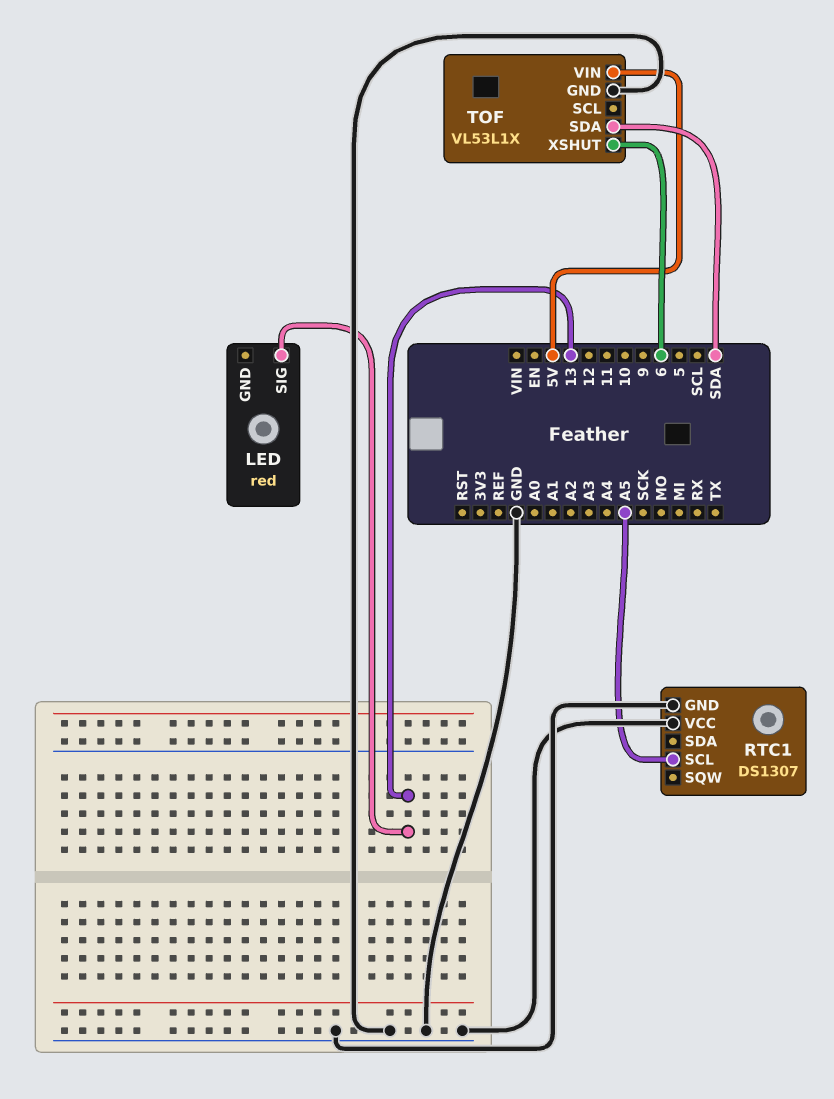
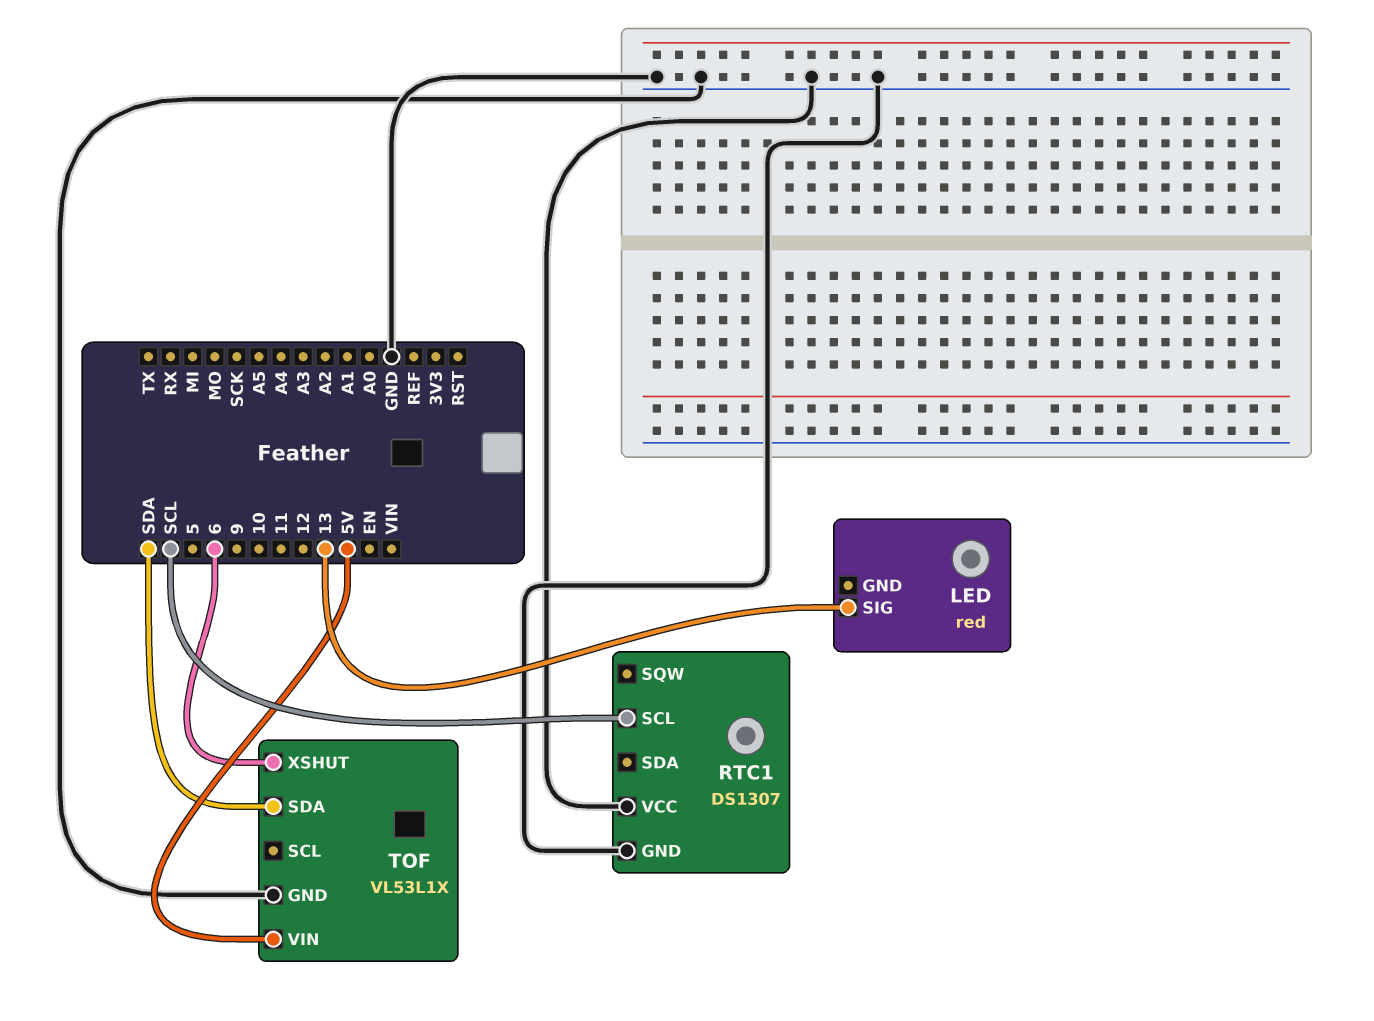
RTC1 pin SCL: A5 -> SCL

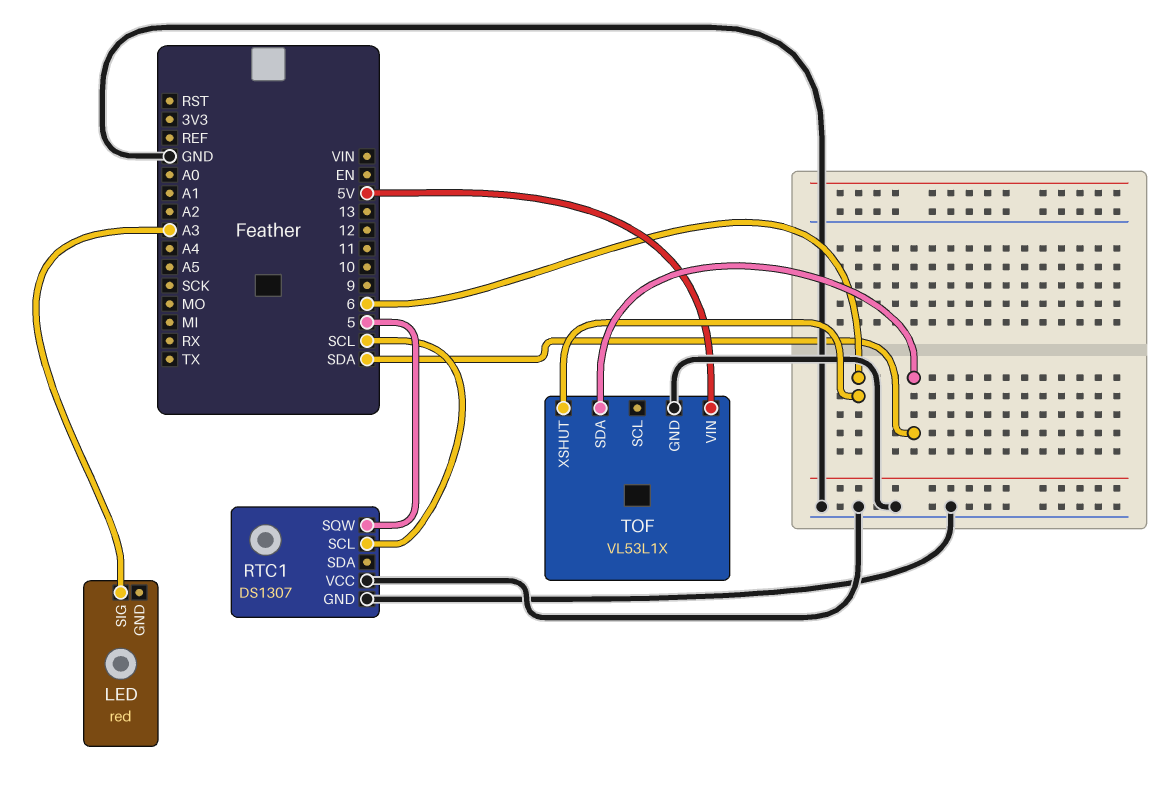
LED pin SIG: 13 -> A3
RTC1 pin SQW: none -> 5

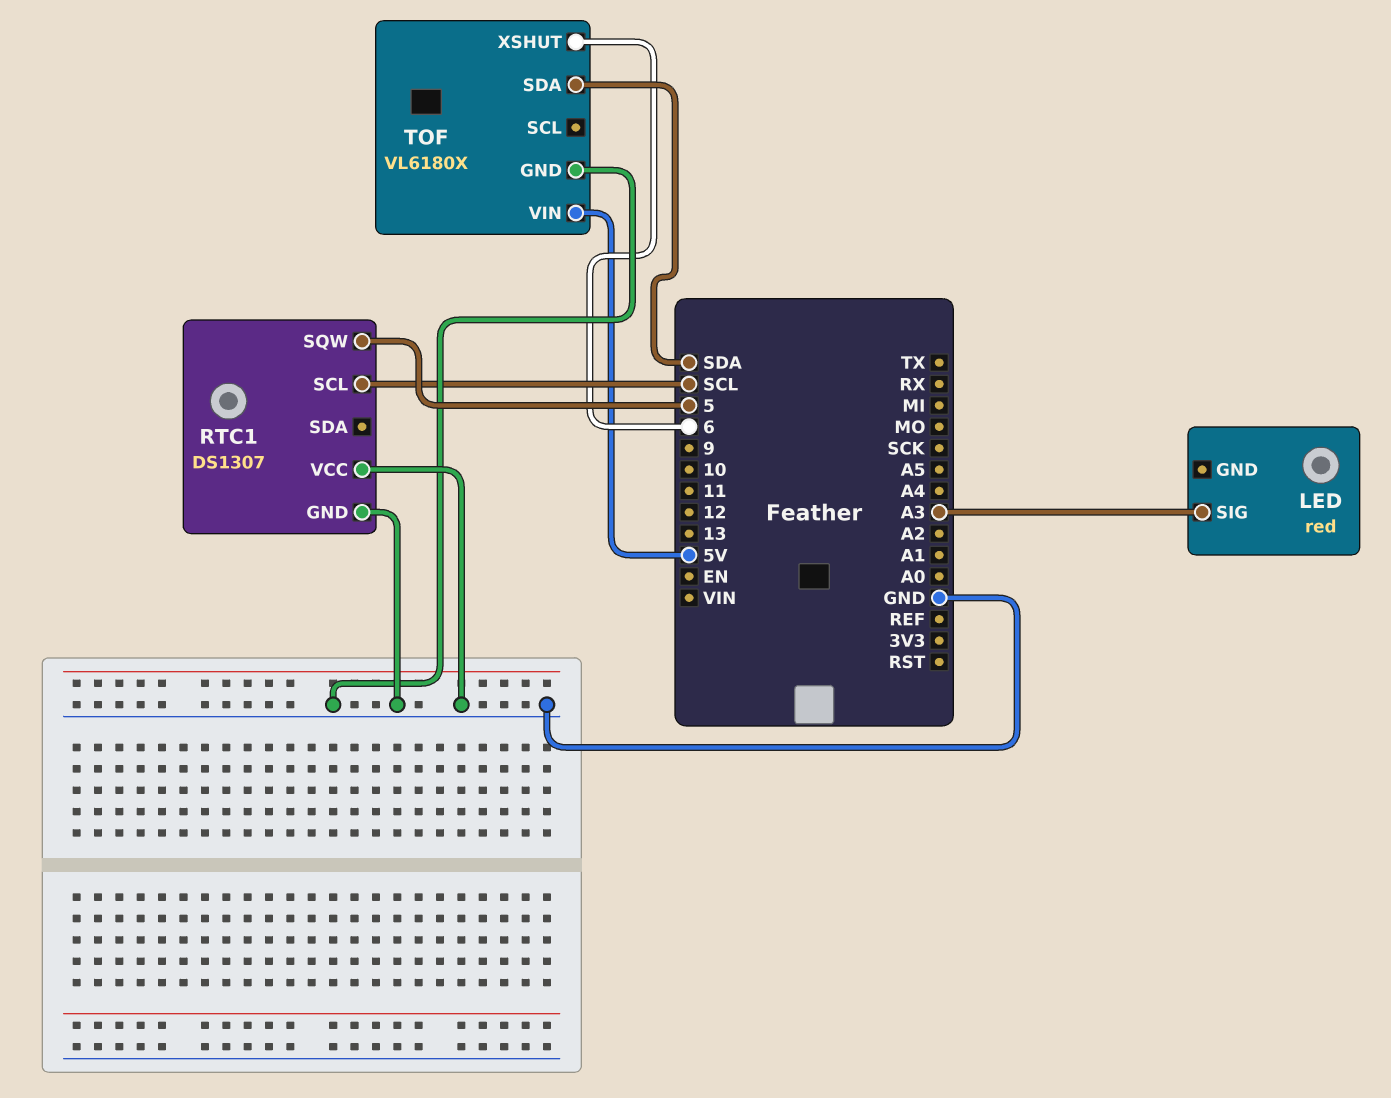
TOF: VL53L1X -> VL6180X

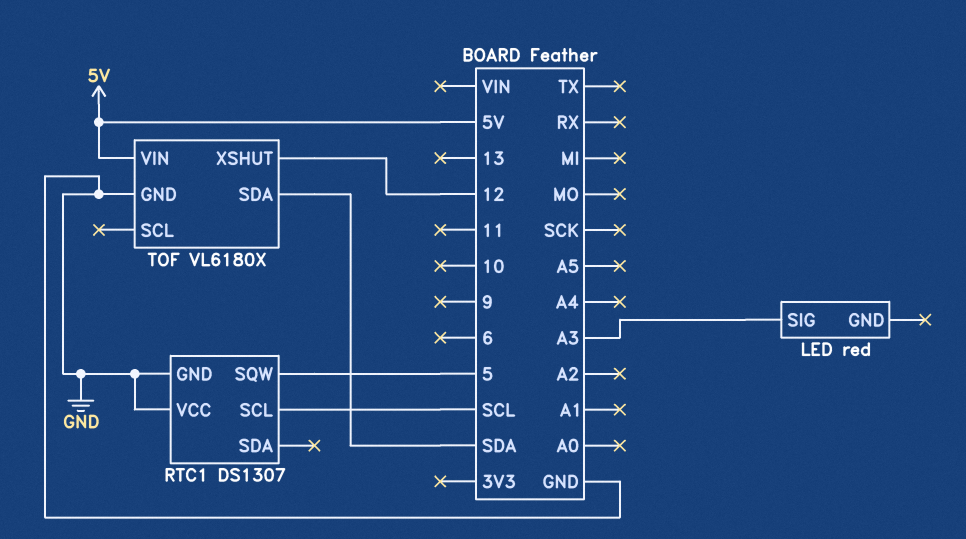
TOF pin XSHUT: 6 -> 12

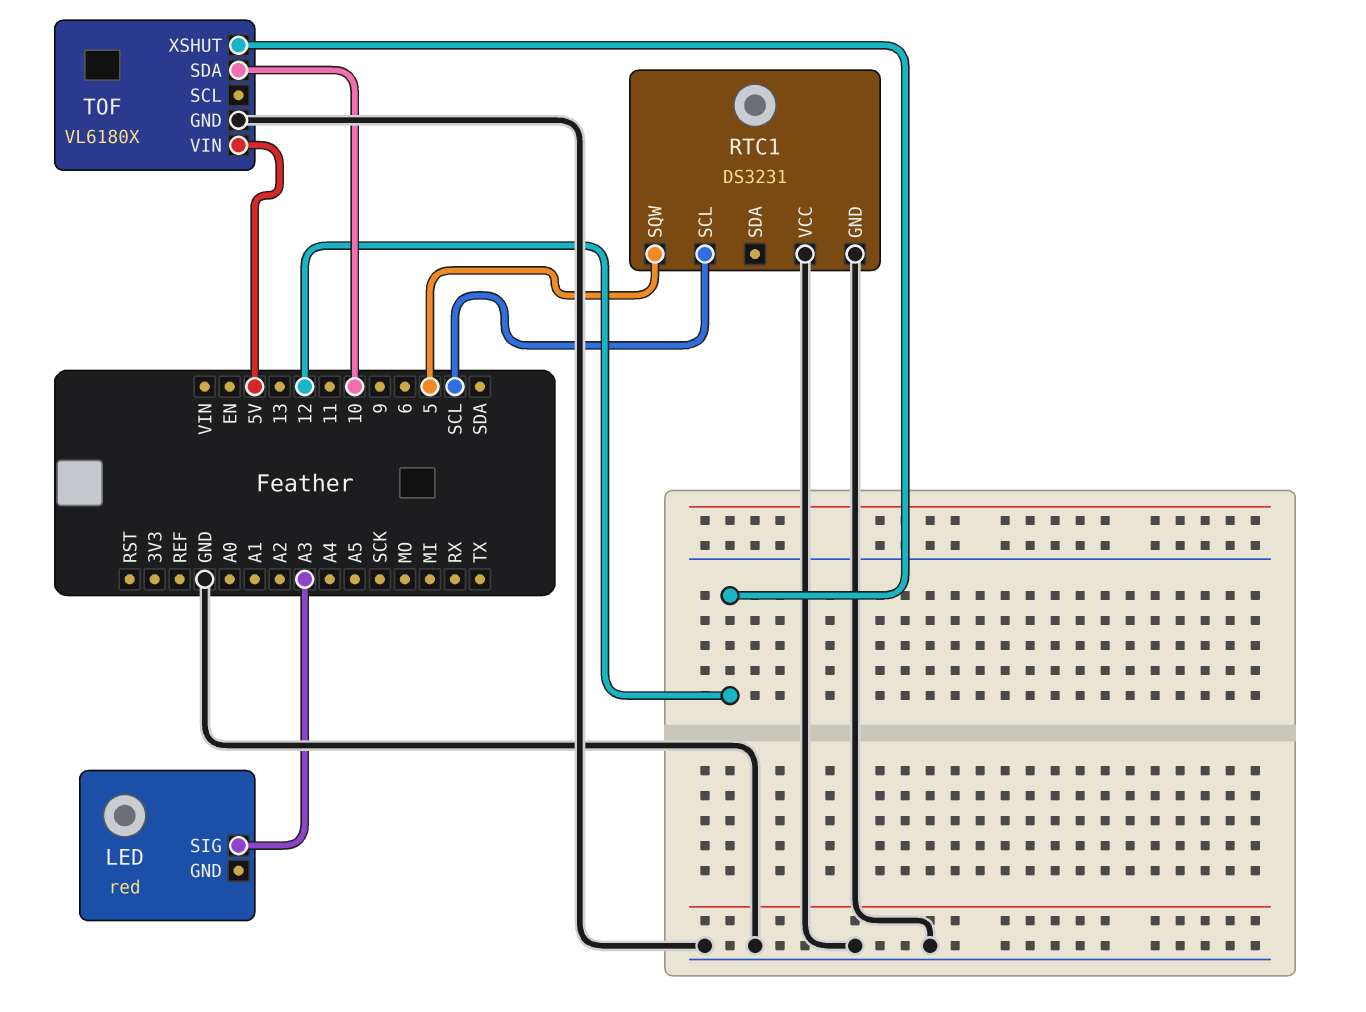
RTC1: DS1307 -> DS3231
TOF pin SDA: SDA -> 10

